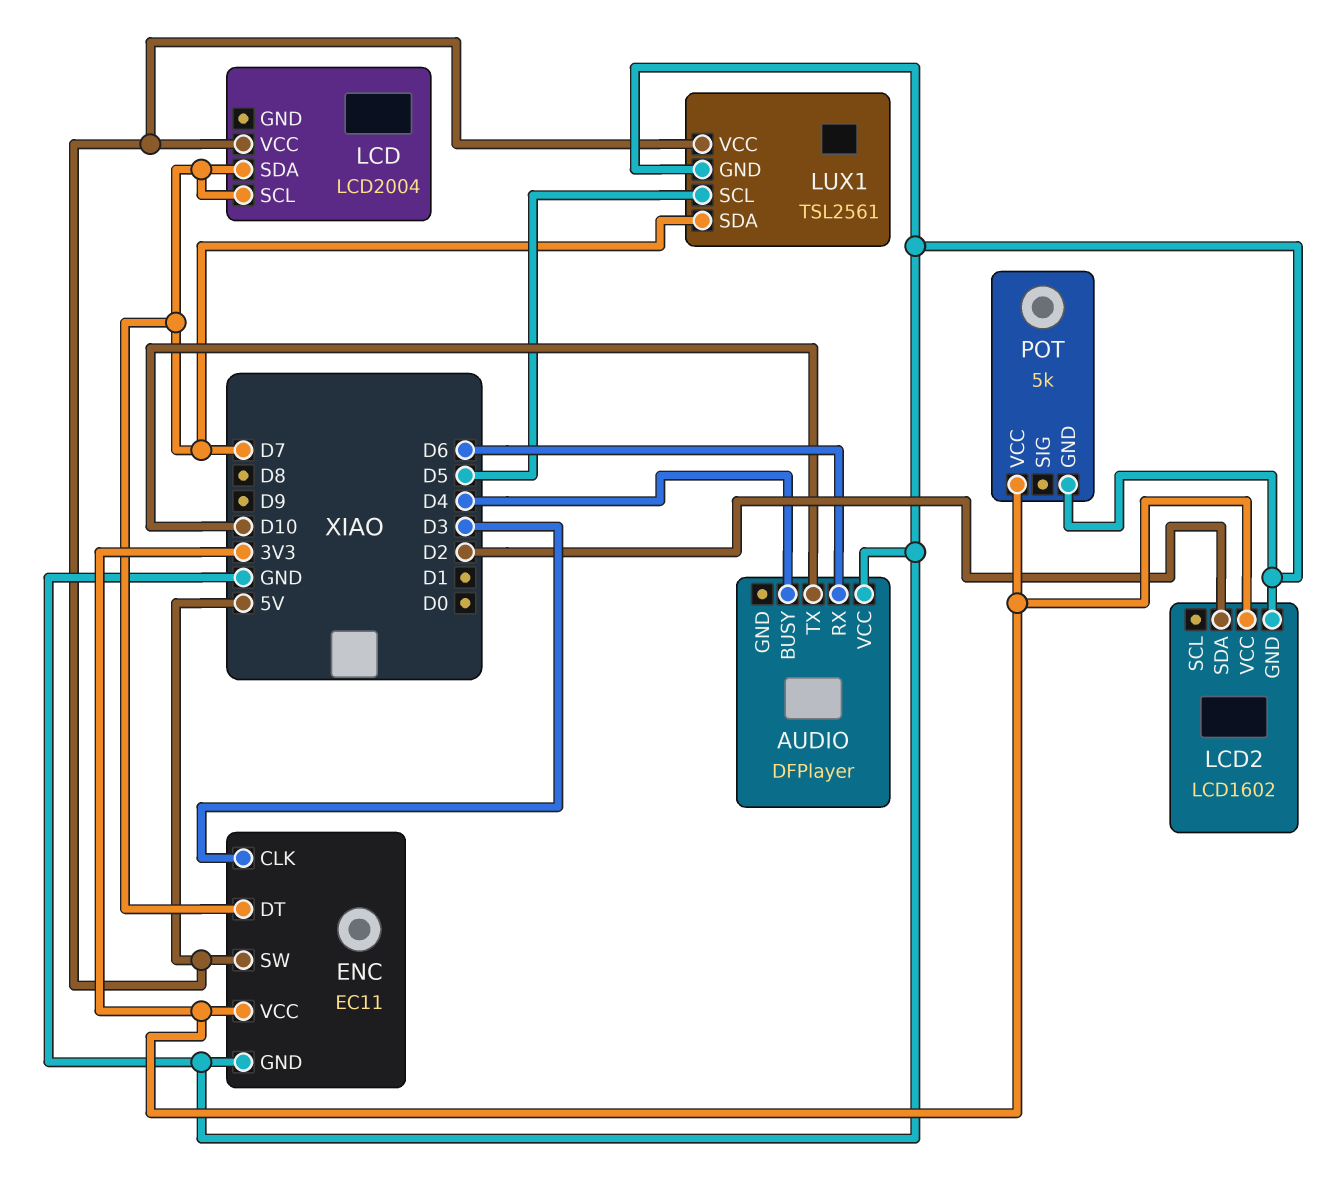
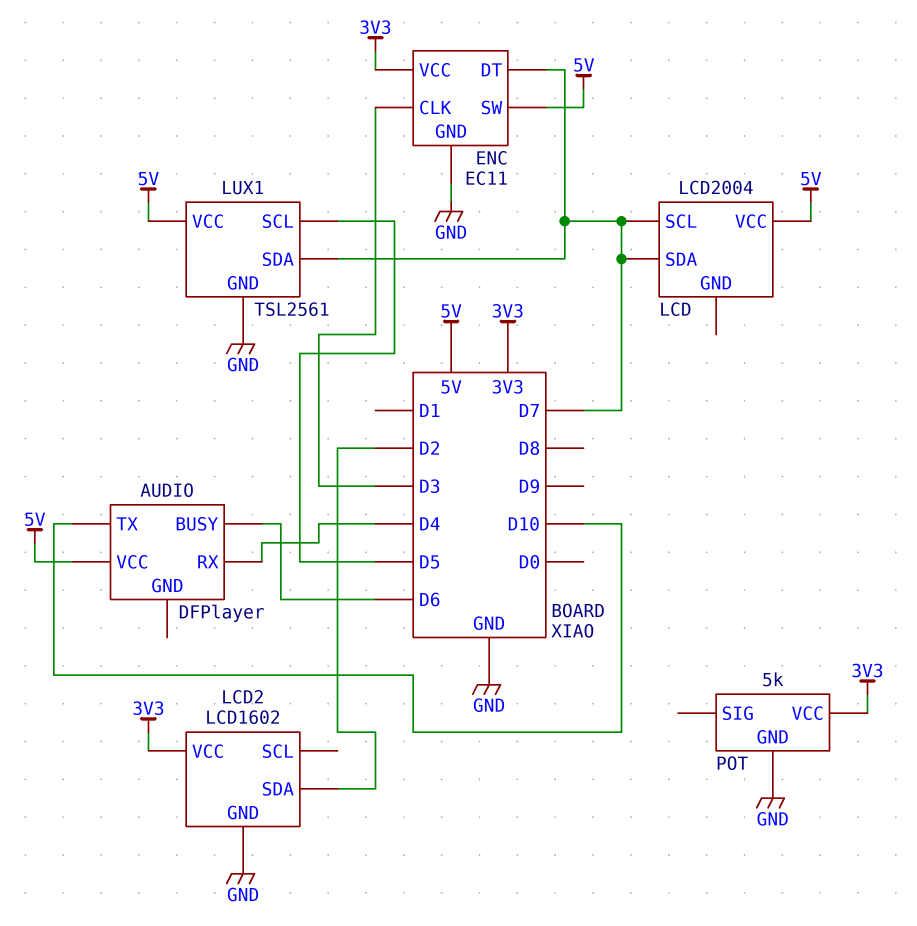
AUDIO pin BUSY: D4 -> D6
AUDIO pin RX: D6 -> D4
AUDIO pin VCC: GND -> 5V

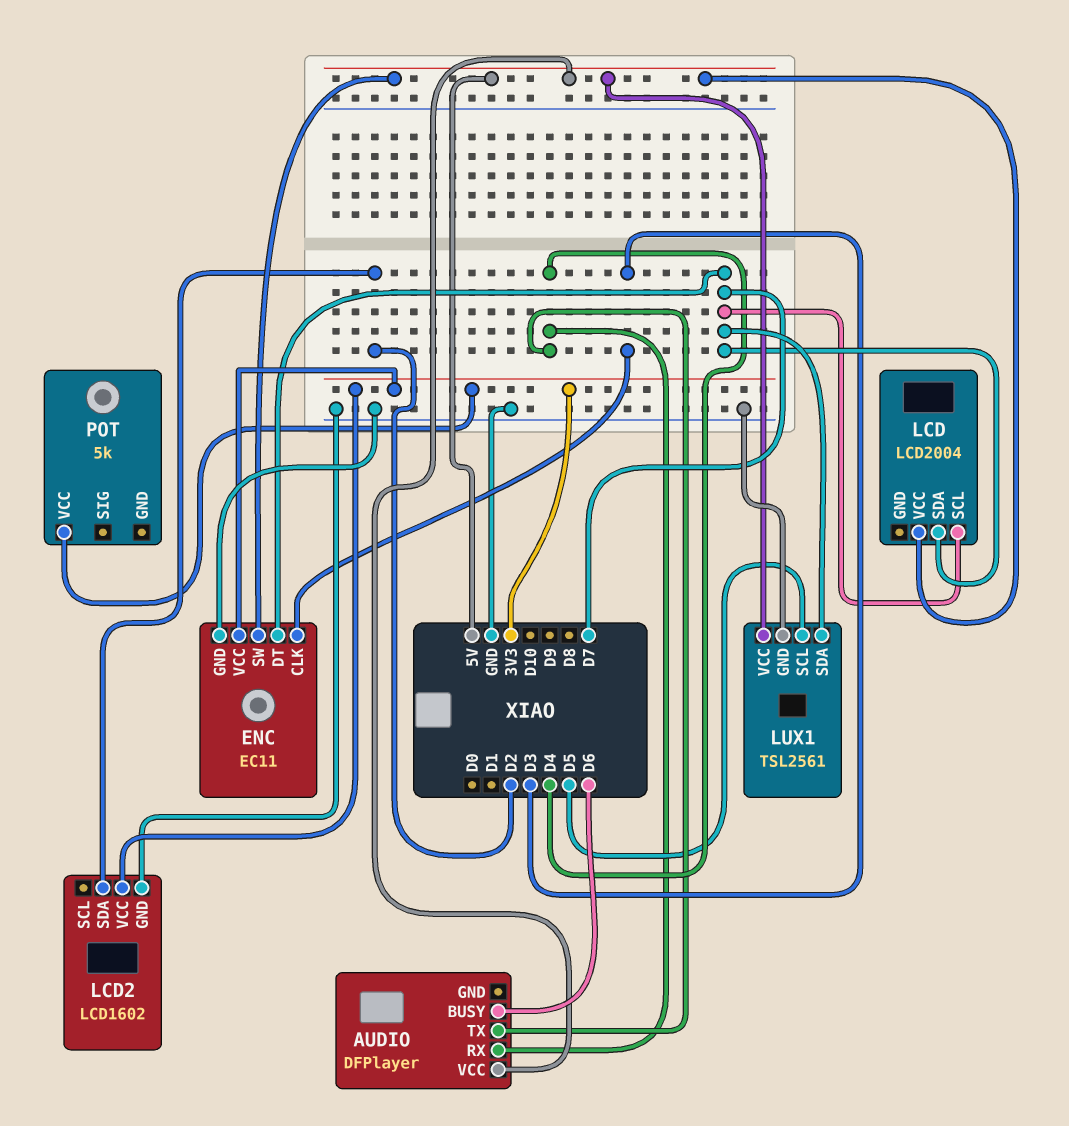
AUDIO pin TX: D10 -> D4
POT pin GND: GND -> none

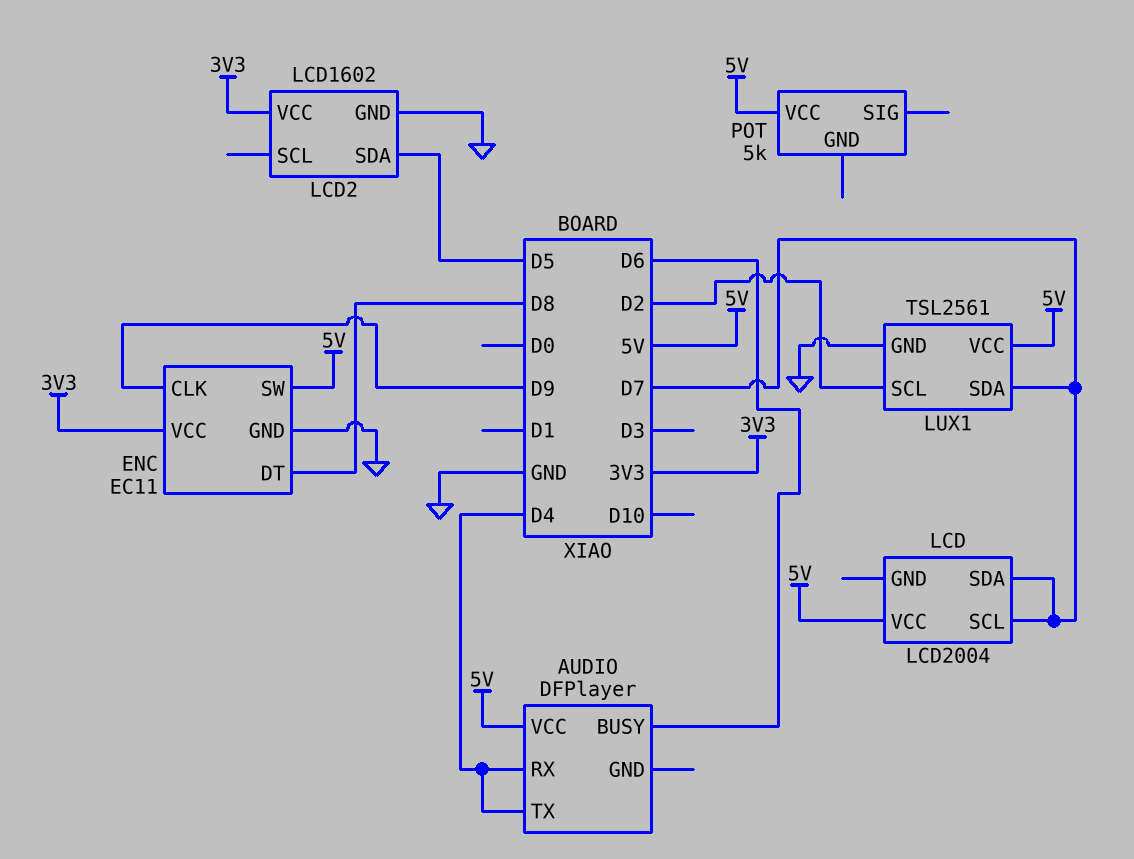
ENC pin CLK: D3 -> D9
ENC pin DT: D7 -> D8
LCD2 pin SDA: D2 -> D5
LUX1 pin SCL: D5 -> D2
POT pin VCC: 3V3 -> 5V

